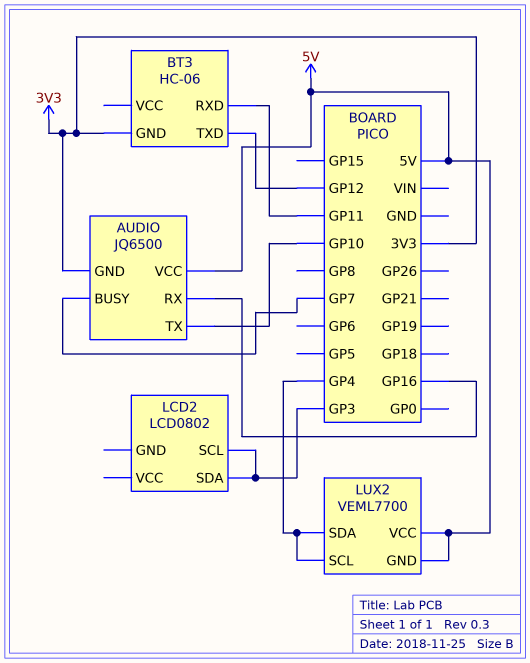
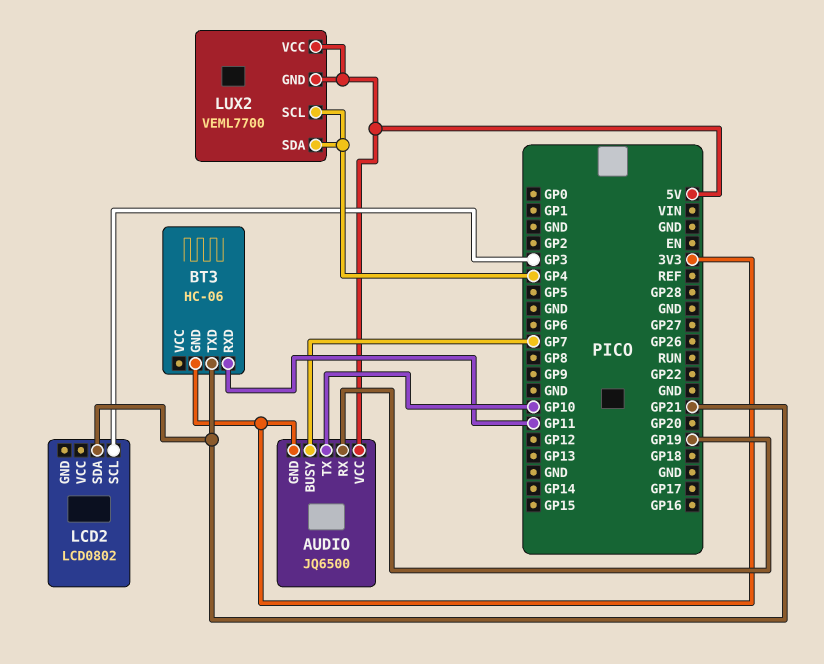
AUDIO pin RX: GP16 -> GP19
BT3 pin TXD: GP12 -> GP21
LCD2 pin SDA: GP3 -> GP21

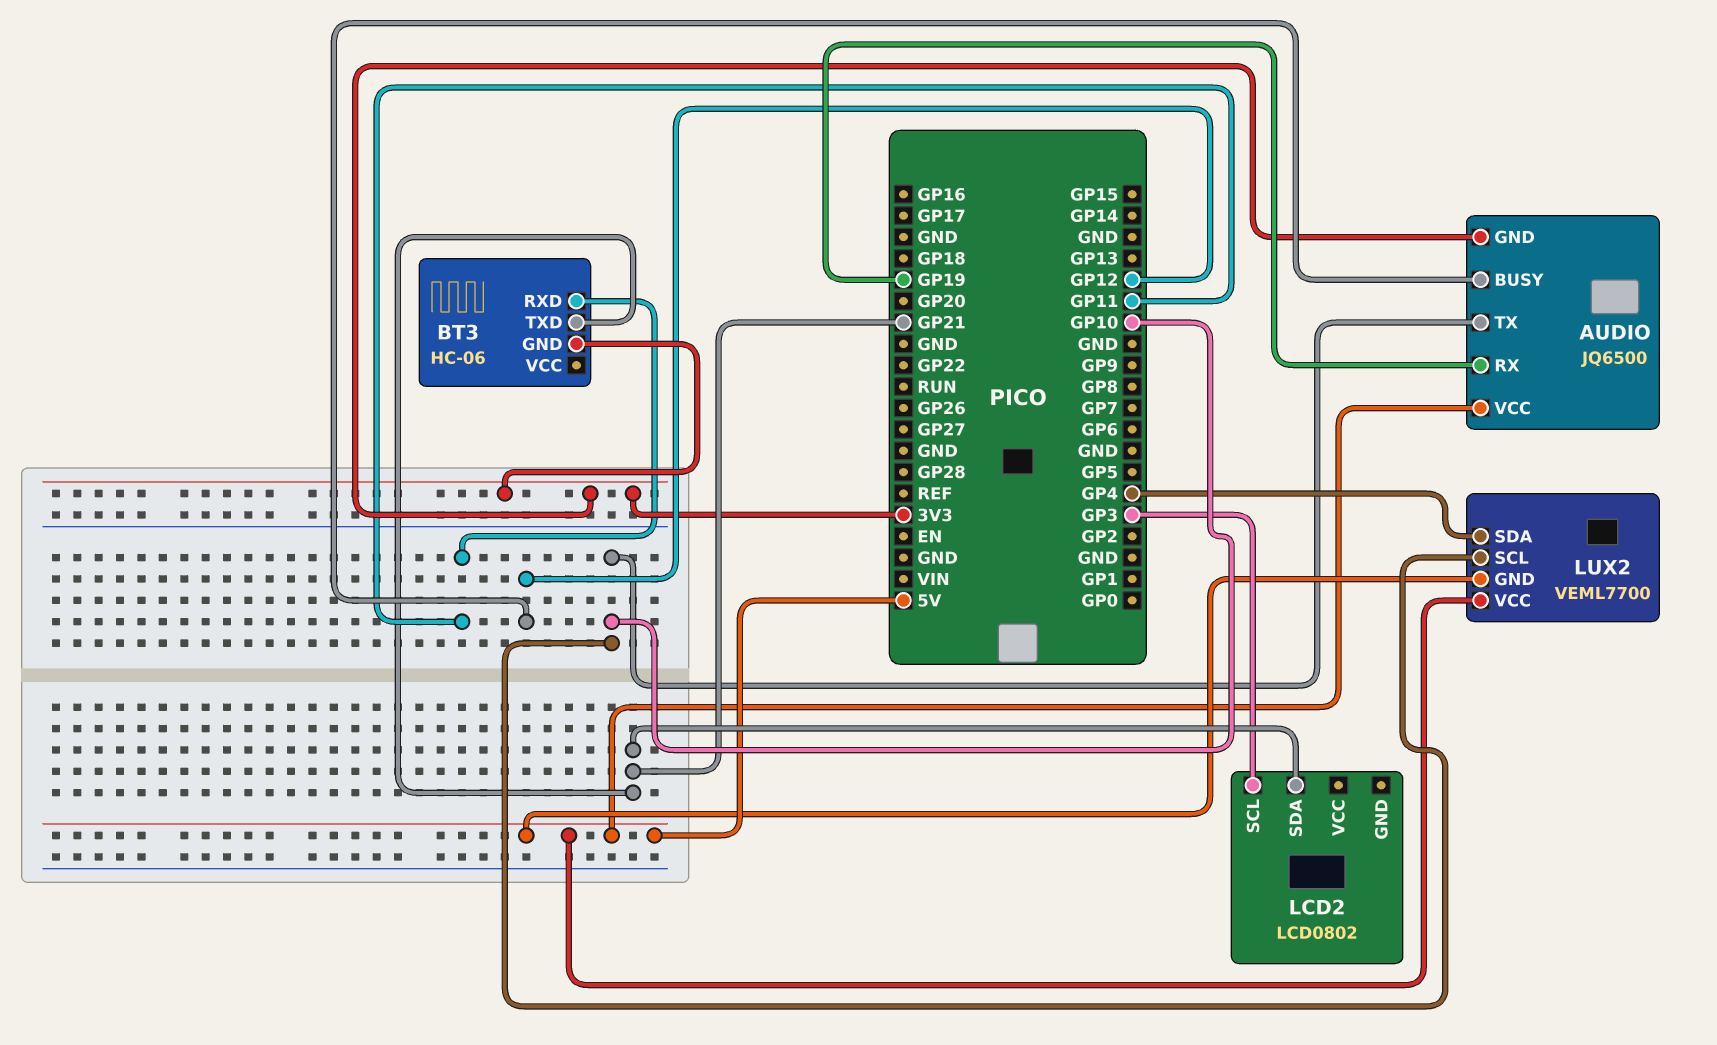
AUDIO pin BUSY: GP7 -> GP12
LUX2 pin SCL: GP4 -> GP10

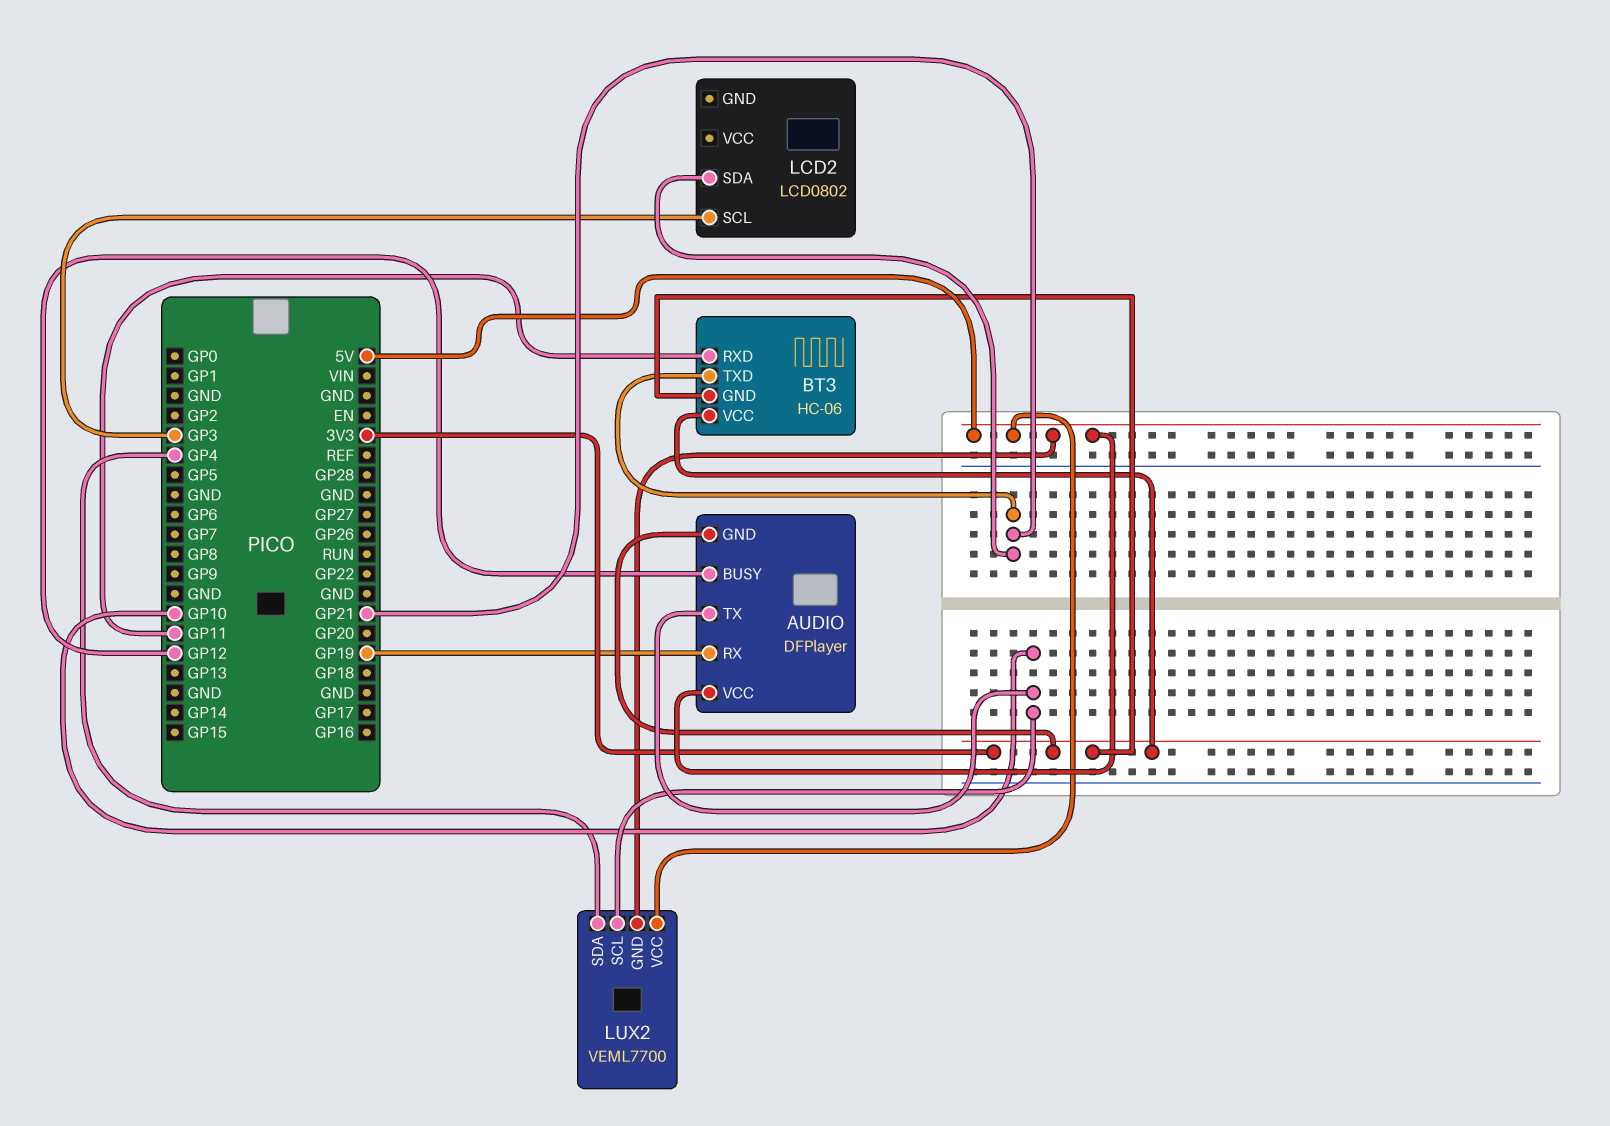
AUDIO: JQ6500 -> DFPlayer
BT3 pin VCC: none -> 3V3

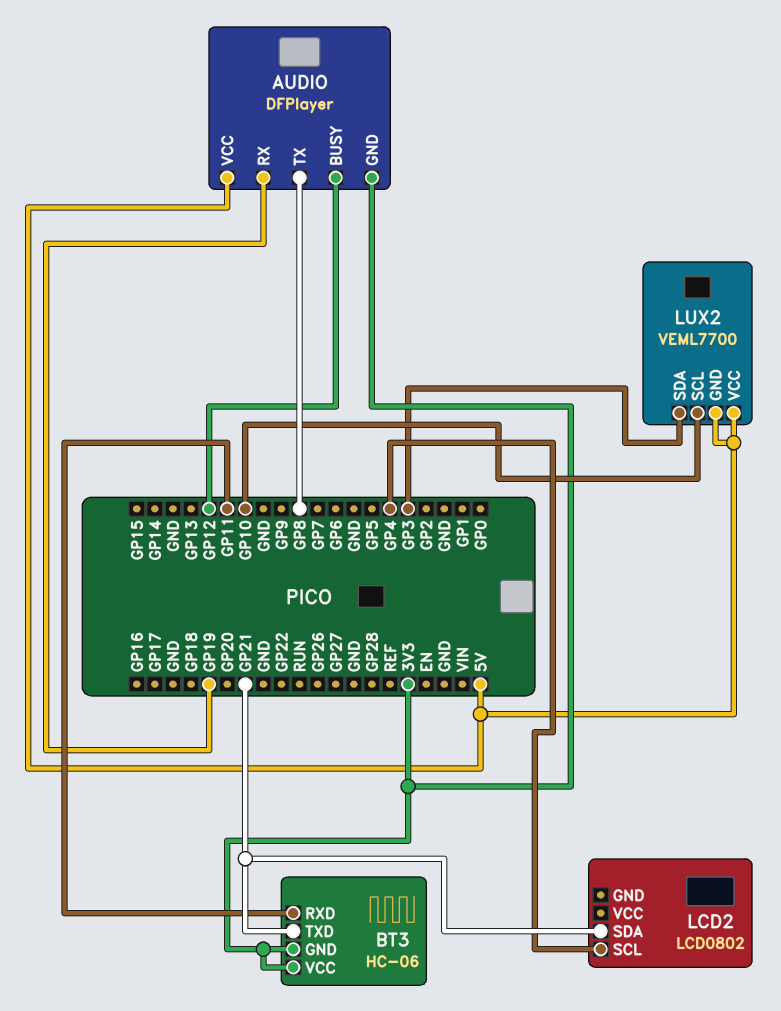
AUDIO pin TX: GP10 -> GP8
LCD2 pin SCL: GP3 -> GP4
LUX2 pin SDA: GP4 -> GP3

